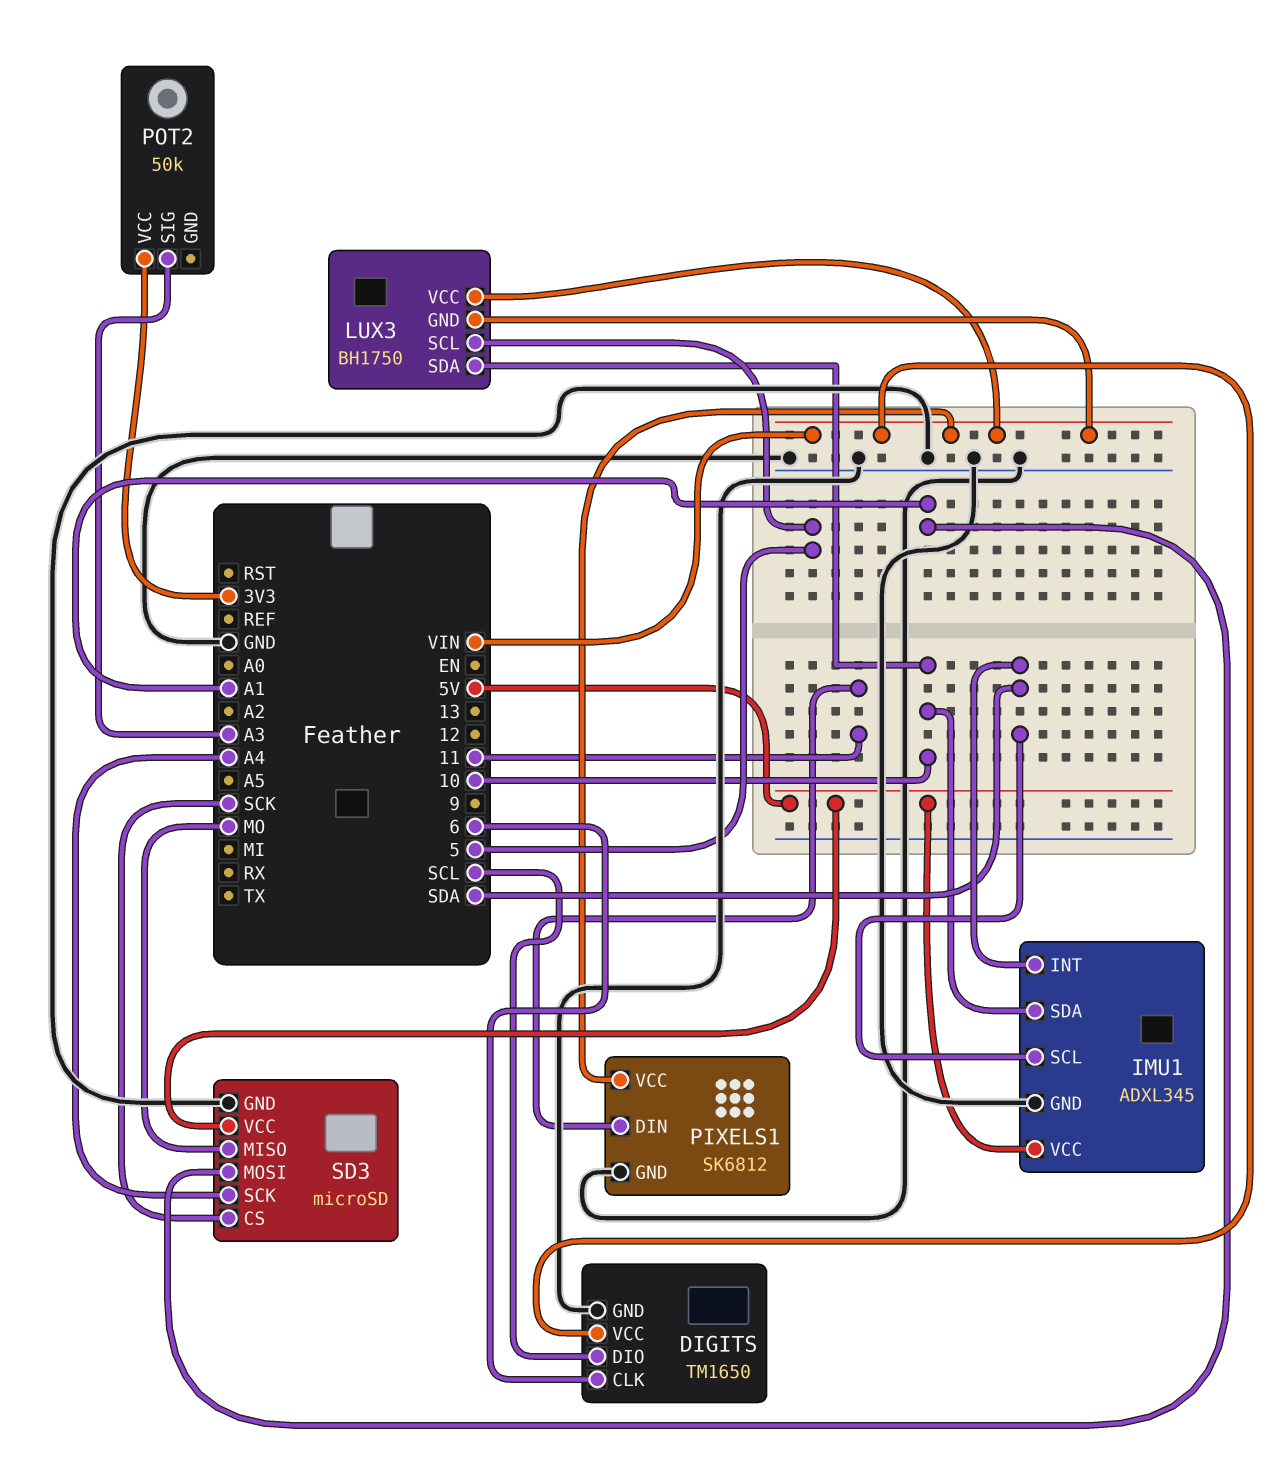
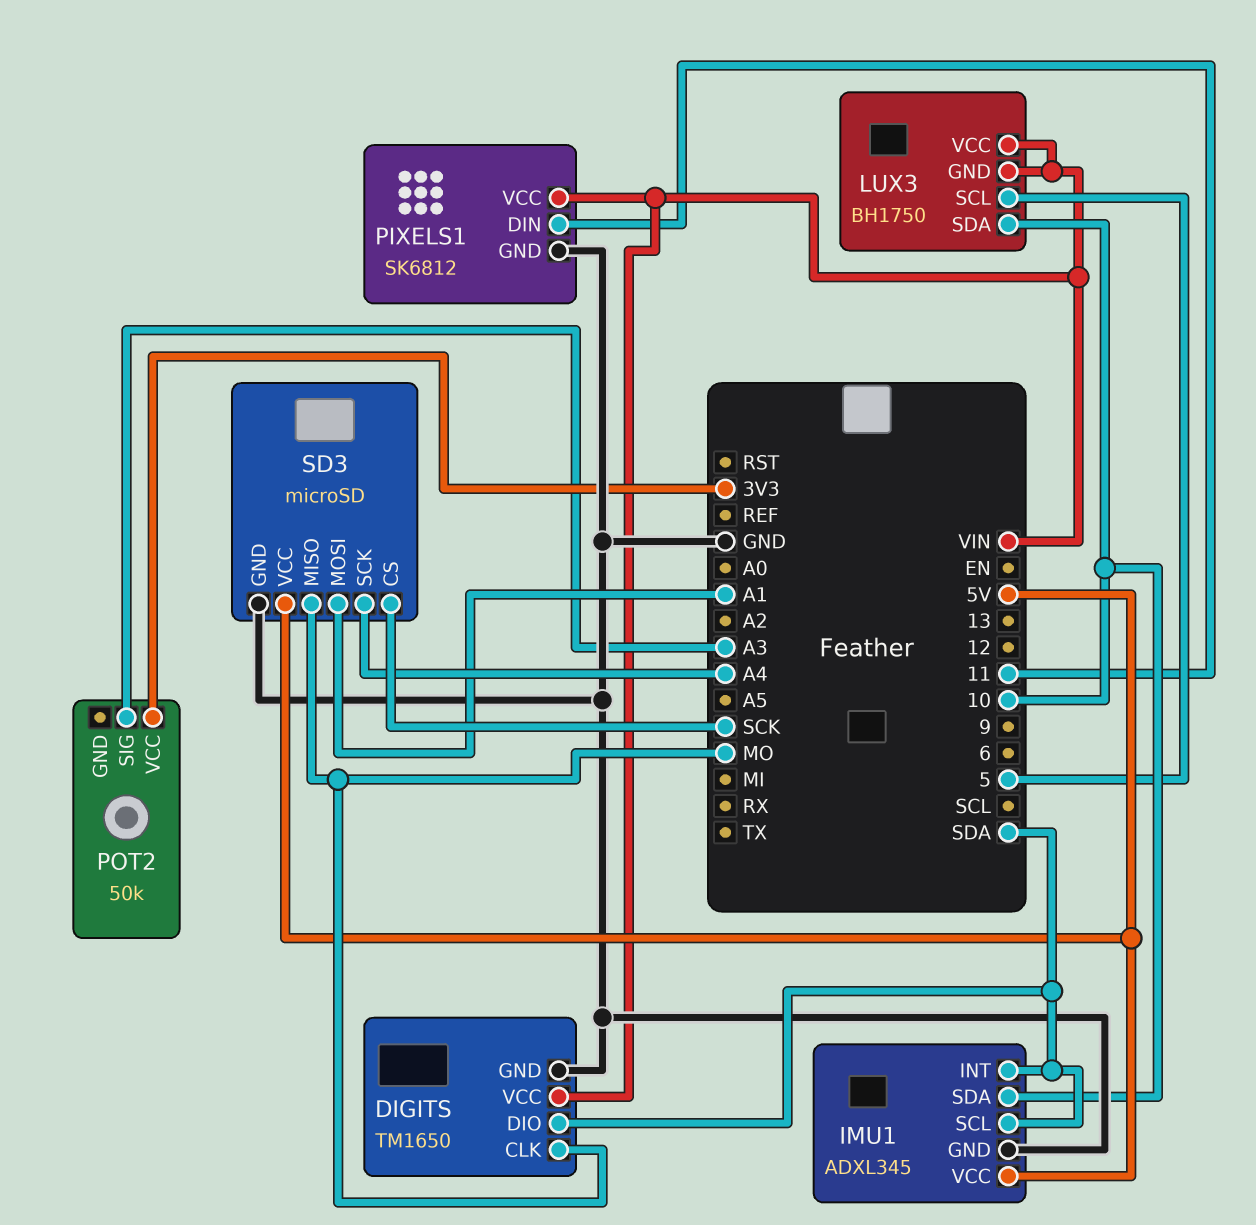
DIGITS pin CLK: 6 -> MO
DIGITS pin DIO: SCL -> SDA

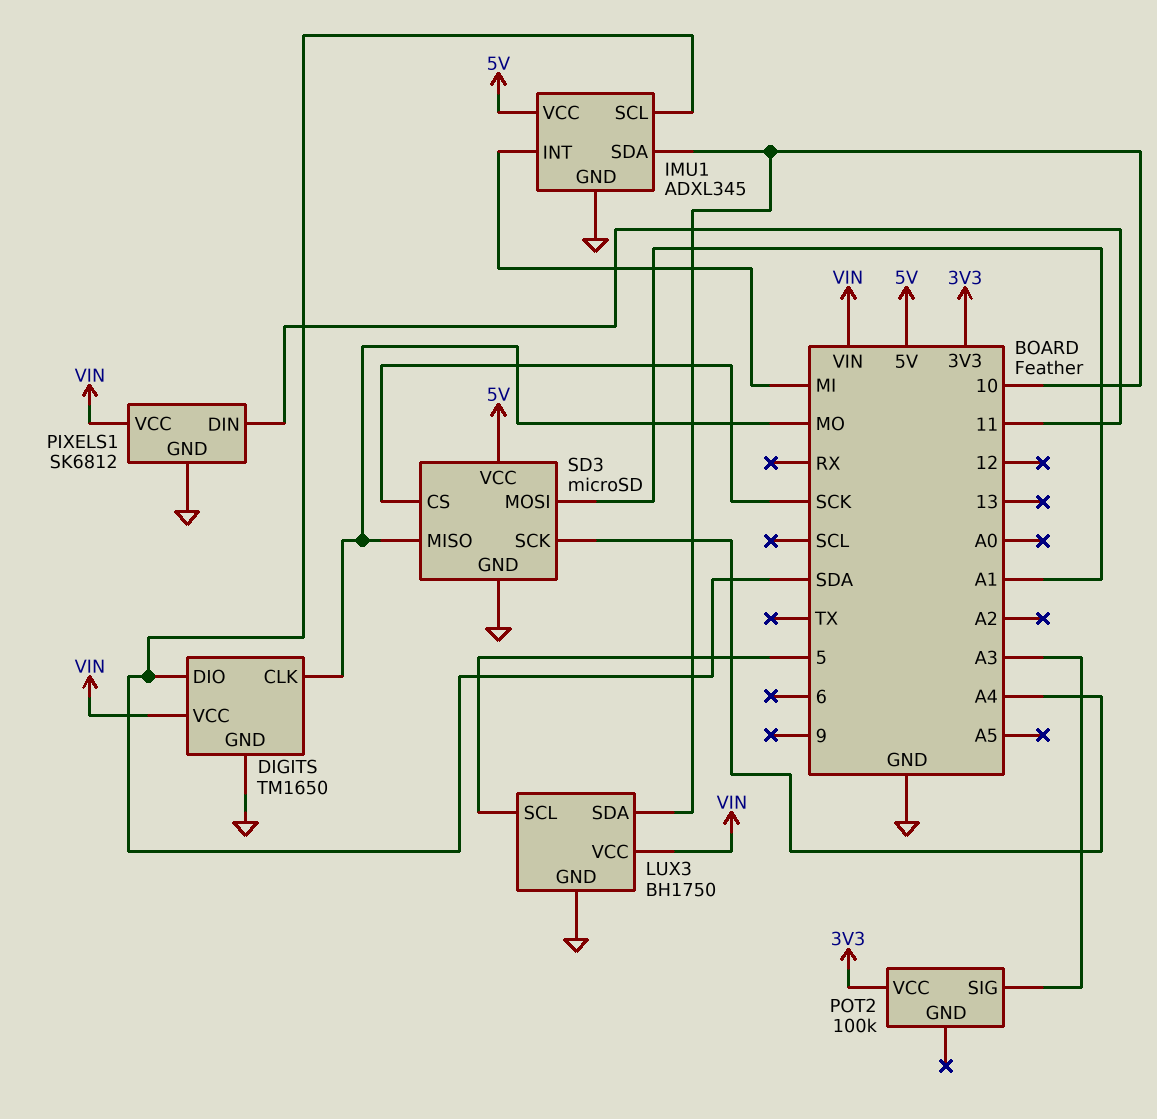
IMU1 pin INT: SDA -> MI
LUX3 pin GND: VIN -> GND
POT2: 50k -> 100k

